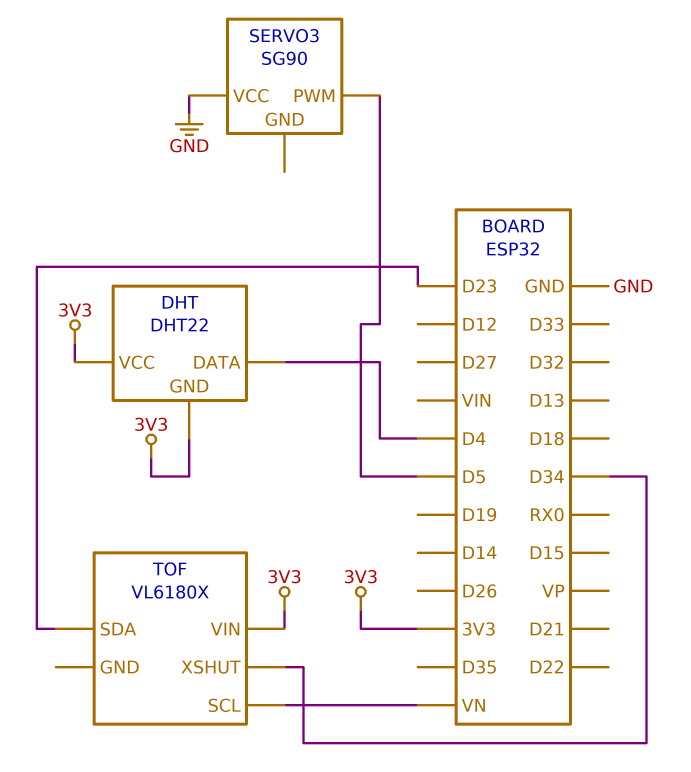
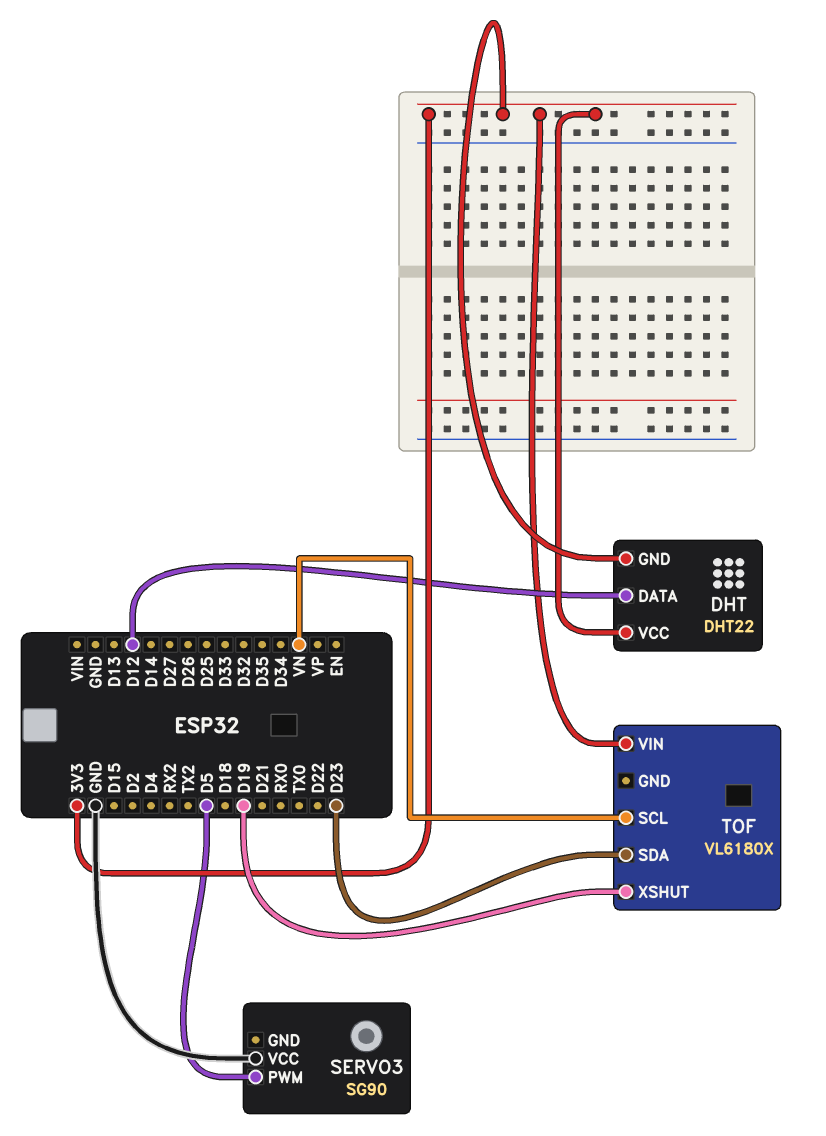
DHT pin DATA: D4 -> D12
TOF pin XSHUT: D34 -> D19

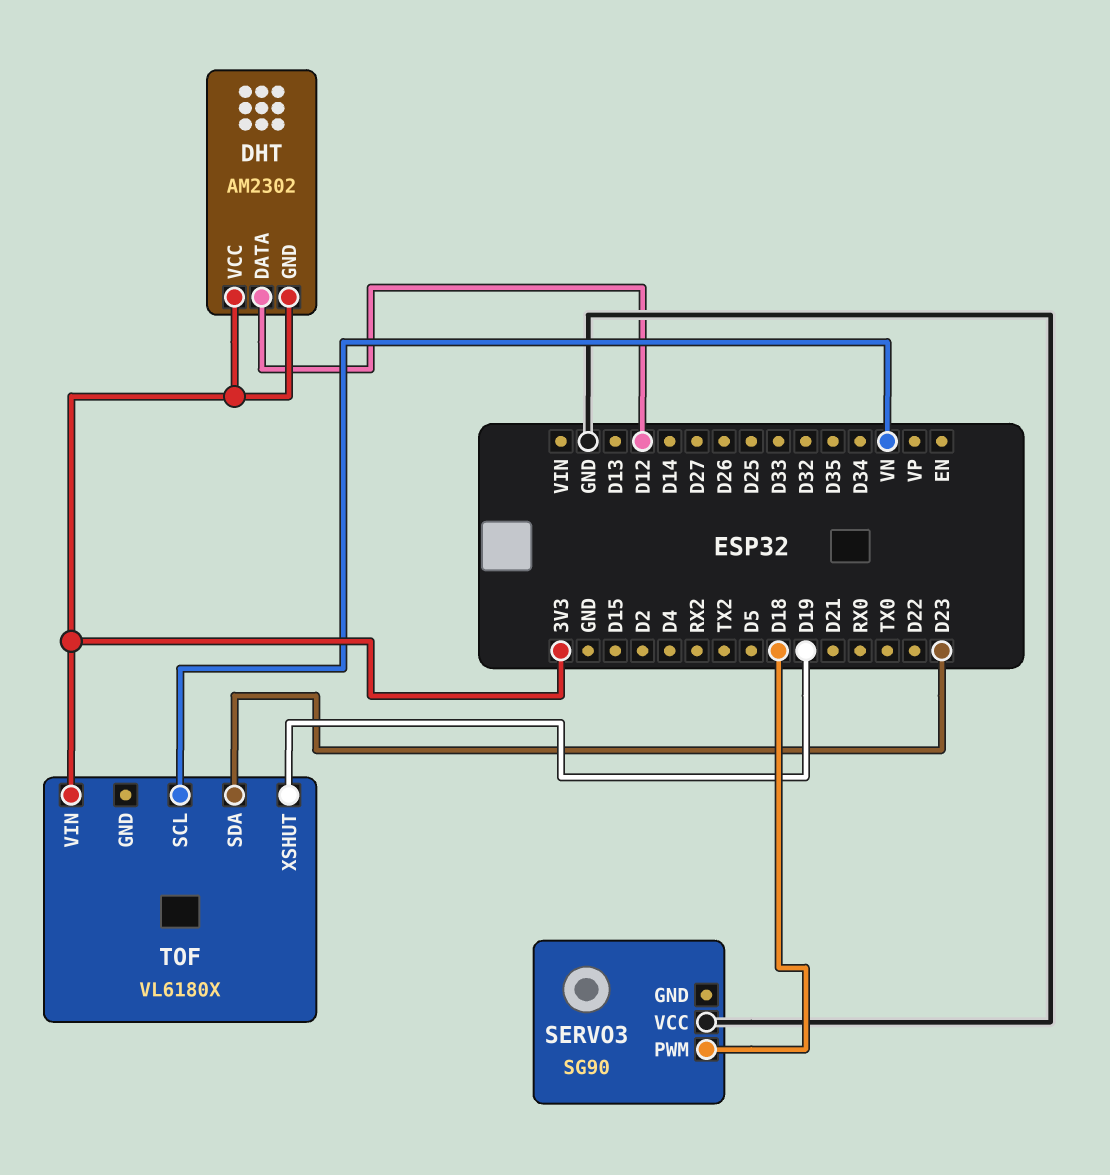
DHT: DHT22 -> AM2302
SERVO3 pin PWM: D5 -> D18

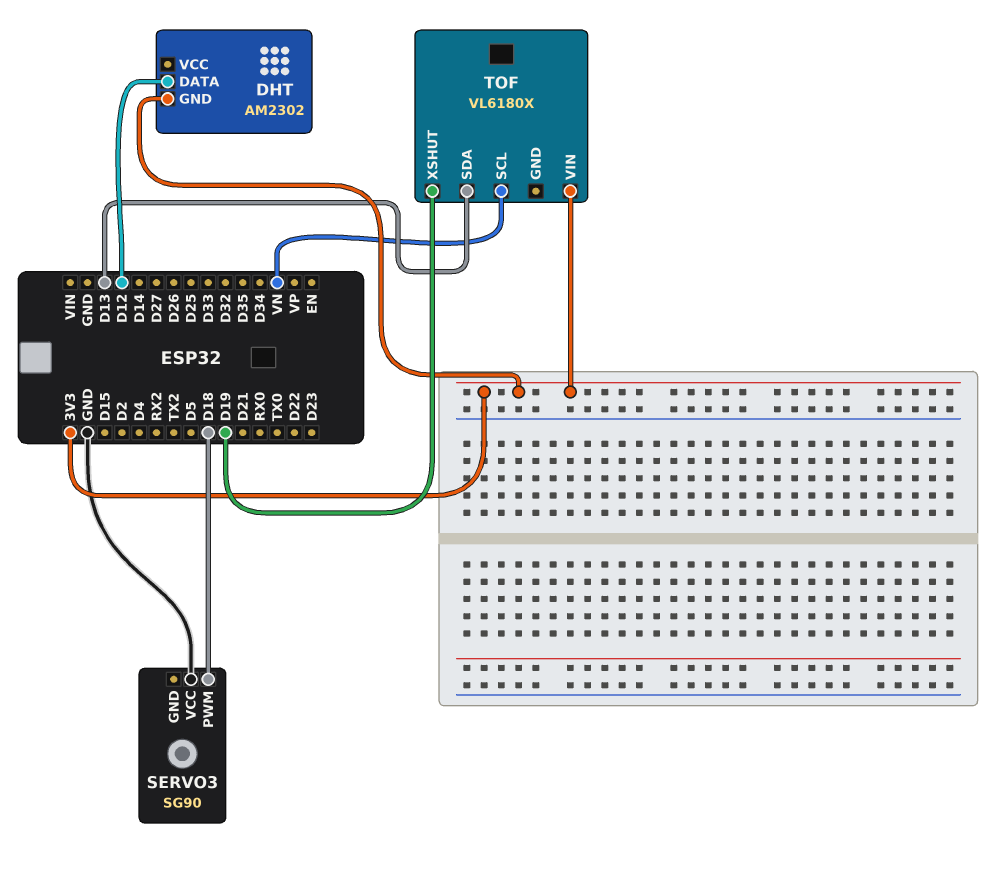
DHT pin VCC: 3V3 -> none
TOF pin SDA: D23 -> D13

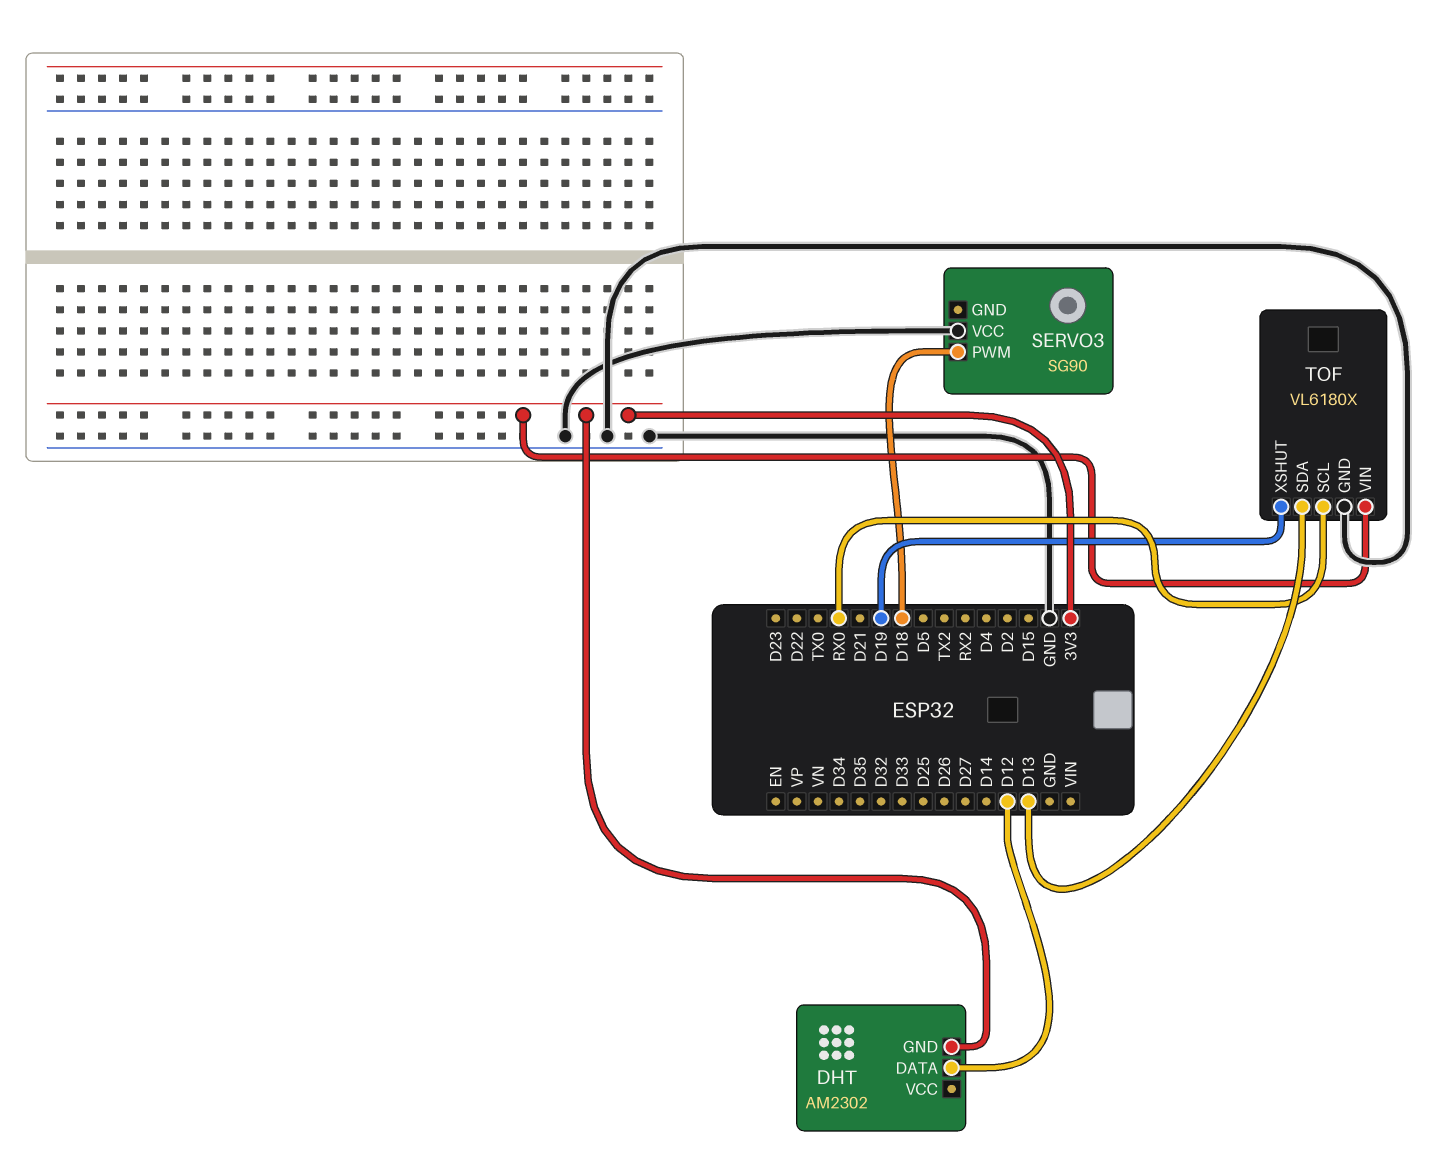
TOF pin GND: none -> GND
TOF pin SCL: VN -> RX0

